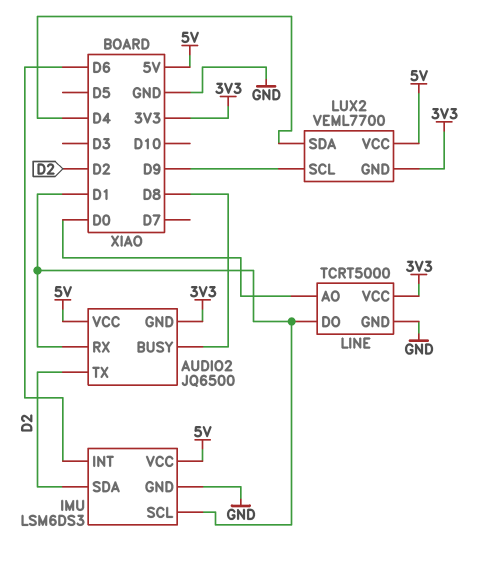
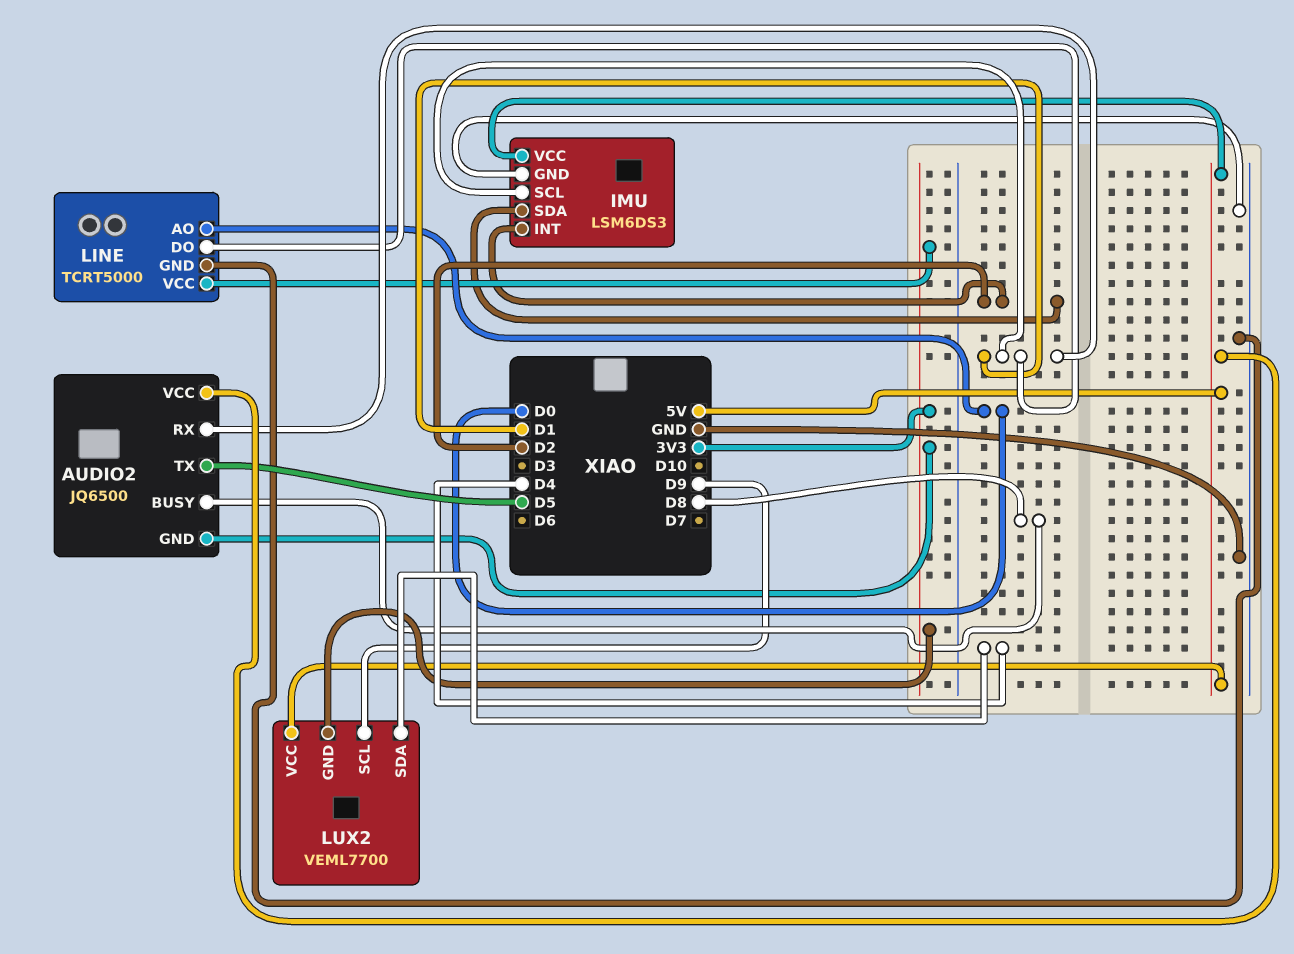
AUDIO2 pin TX: D2 -> D5
IMU pin INT: D6 -> D2

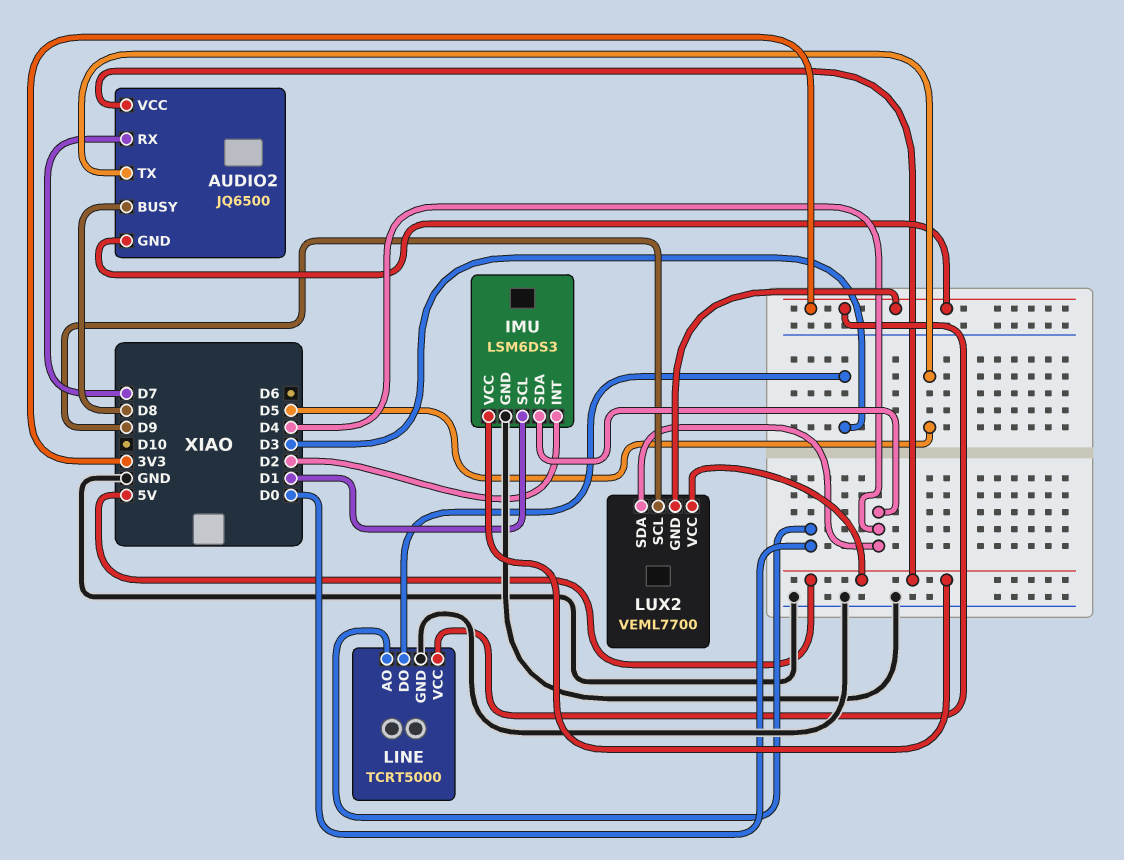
AUDIO2 pin RX: D1 -> D7
IMU pin SDA: D2 -> D4
LINE pin DO: D1 -> D3

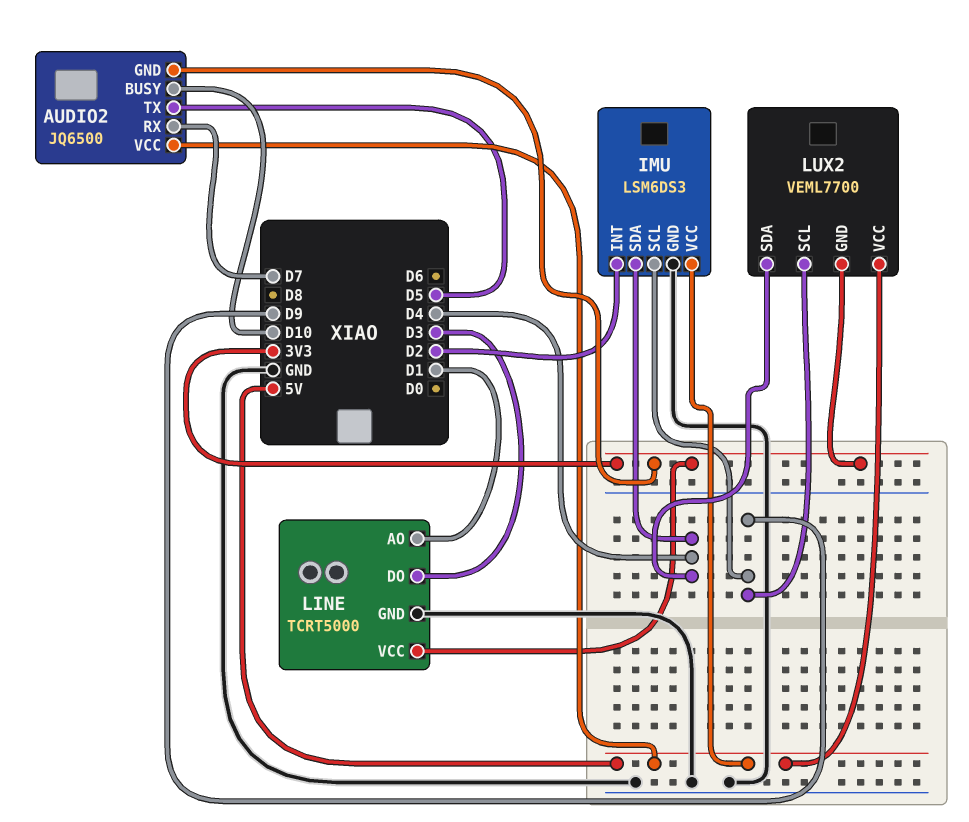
AUDIO2 pin BUSY: D8 -> D10
IMU pin SCL: D1 -> D9
LINE pin AO: D0 -> D1

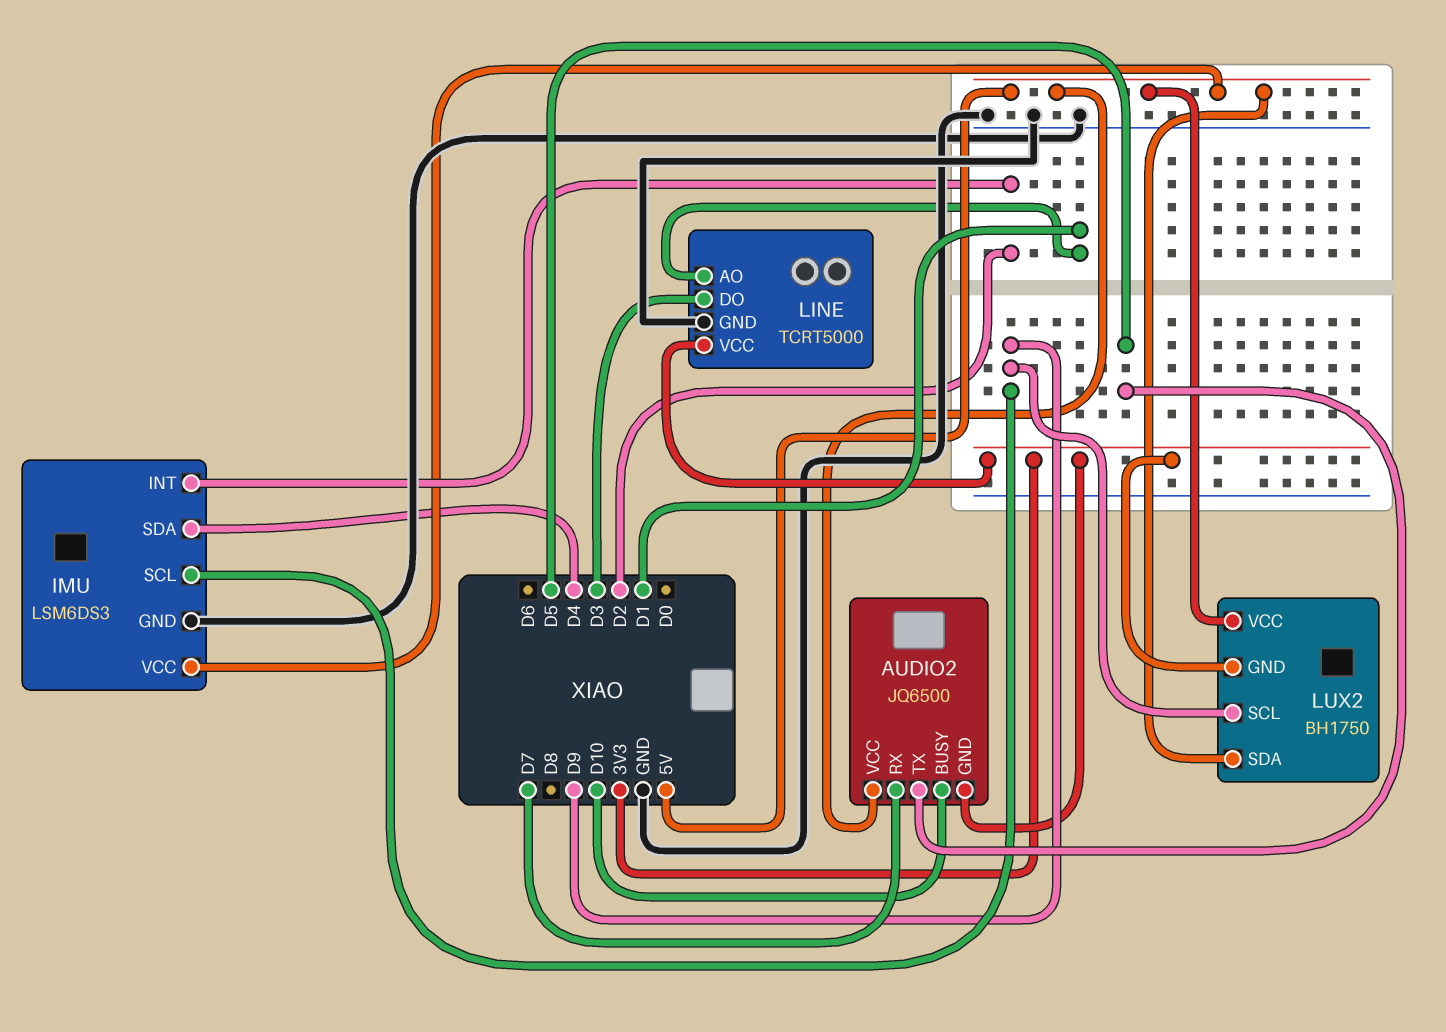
LUX2: VEML7700 -> BH1750
LUX2 pin SDA: D4 -> 5V

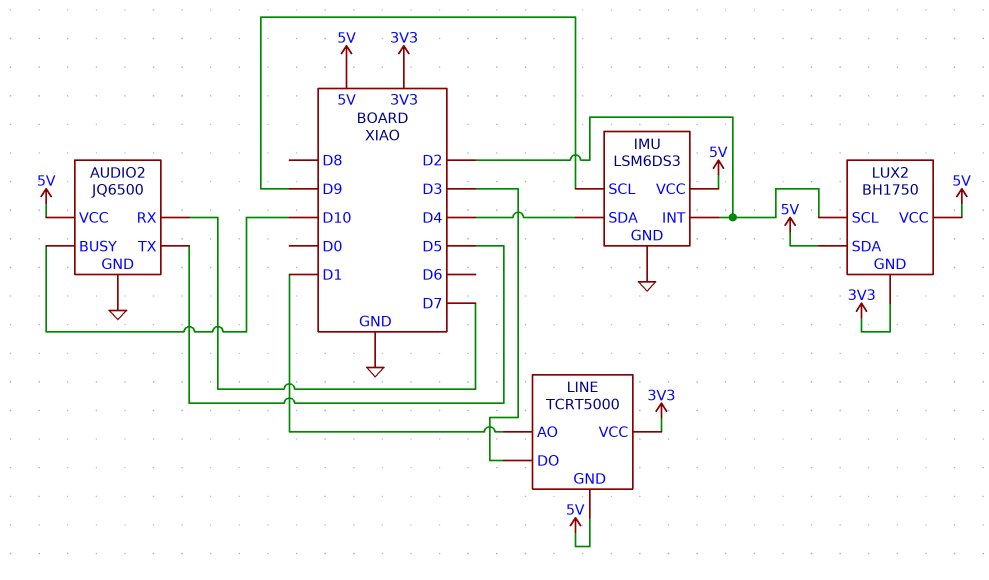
AUDIO2 pin GND: 3V3 -> GND
LINE pin GND: GND -> 5V
LUX2 pin SCL: D9 -> D2

